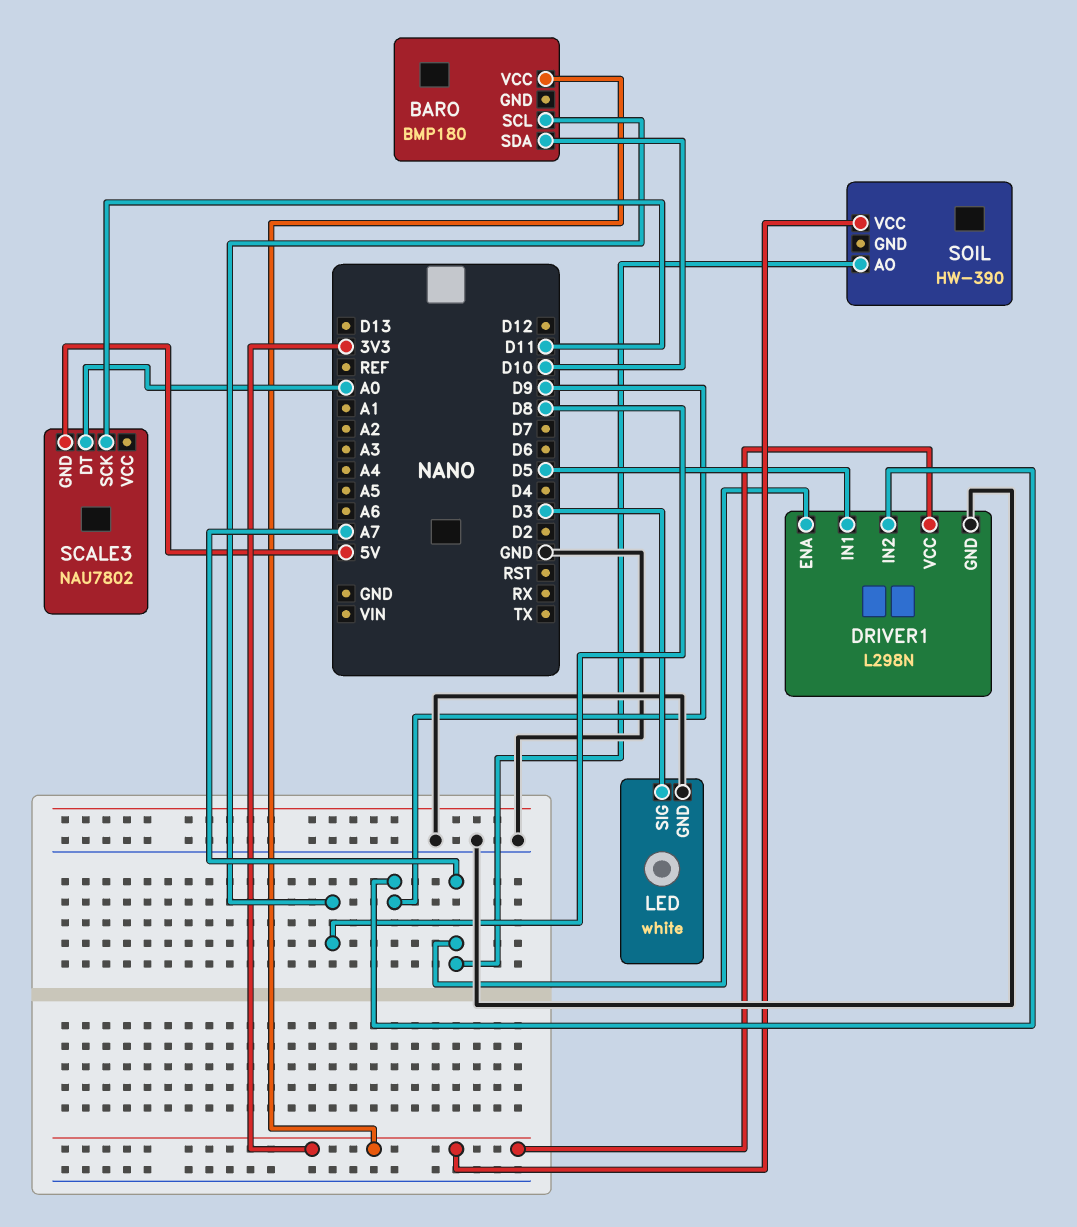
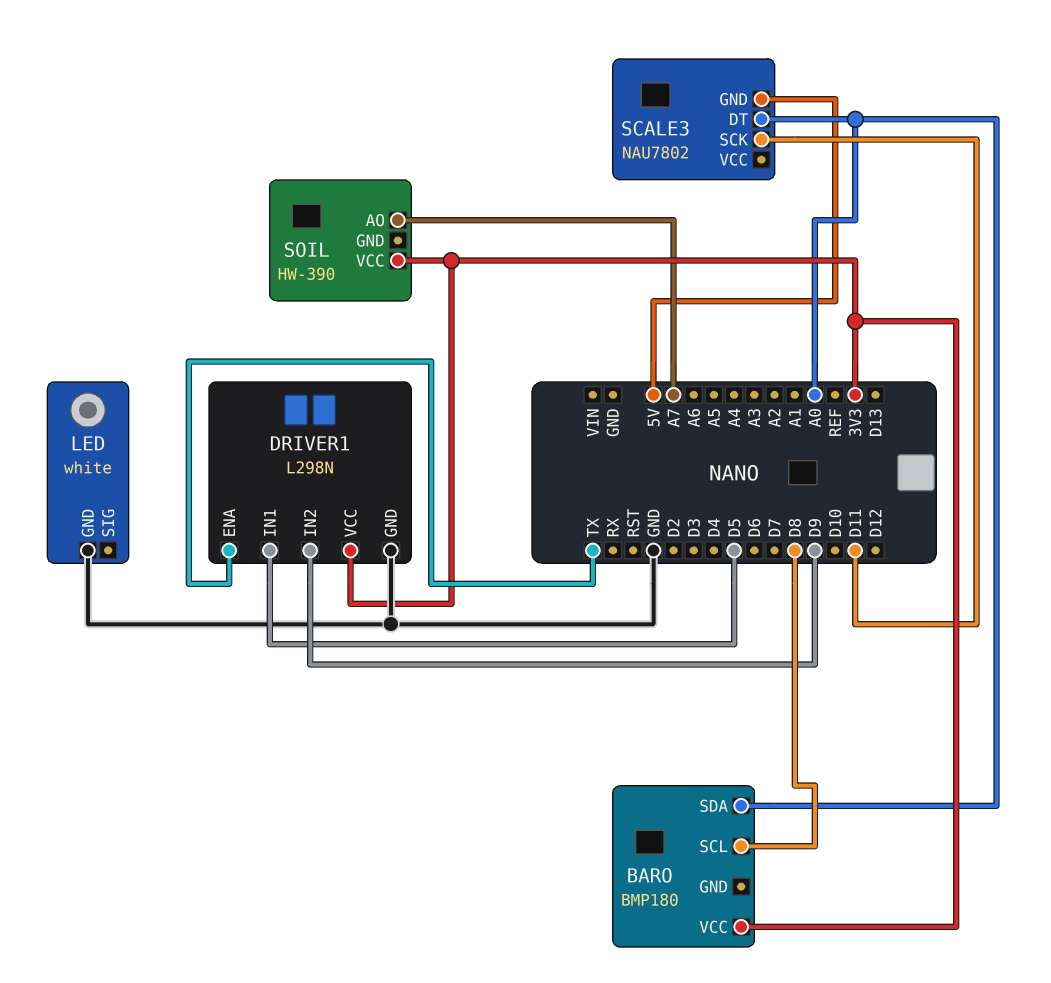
BARO pin SDA: D10 -> A0
DRIVER1 pin ENA: A7 -> TX
LED pin SIG: D3 -> none

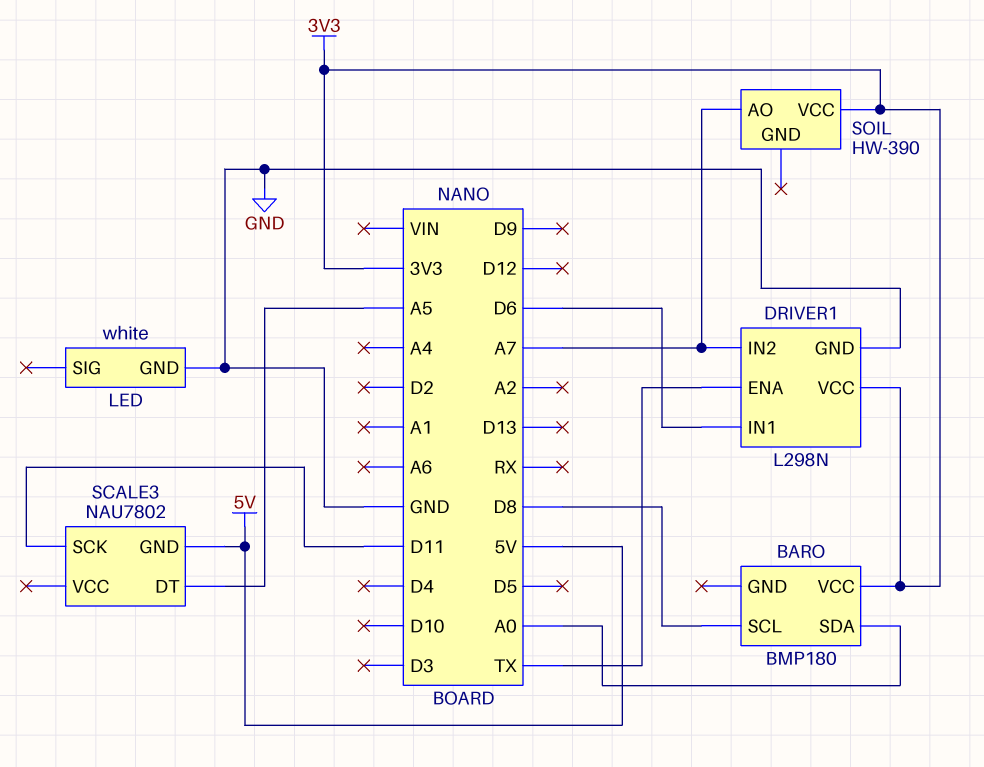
DRIVER1 pin IN1: D5 -> D6
DRIVER1 pin IN2: D9 -> A7
SCALE3 pin DT: A0 -> A5

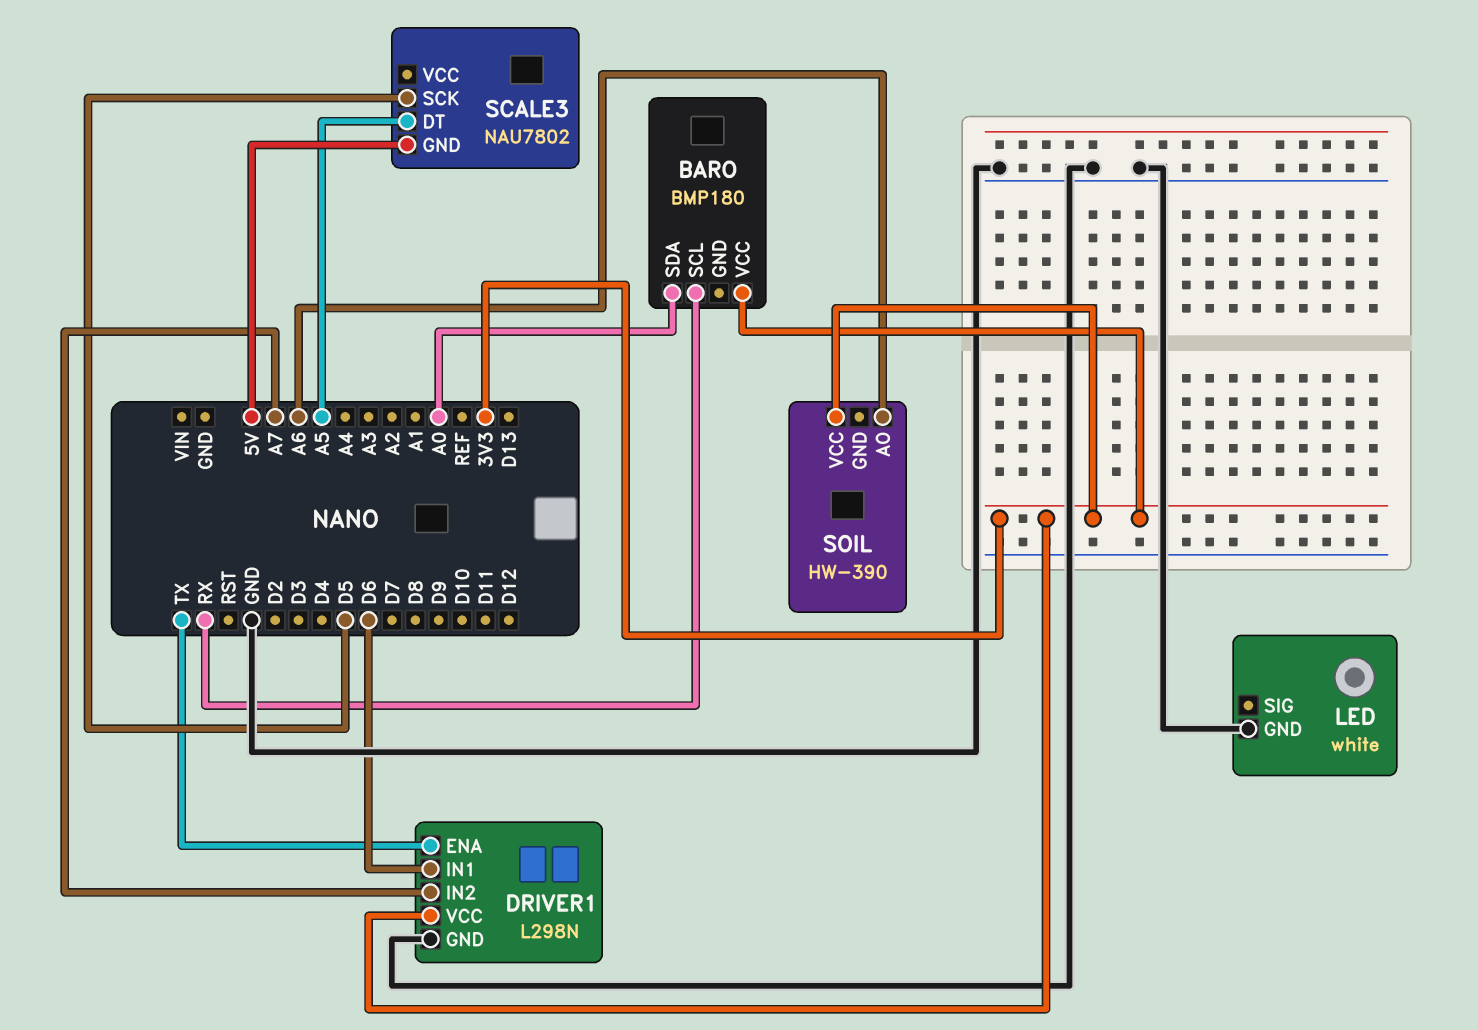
BARO pin SCL: D8 -> RX
SCALE3 pin SCK: D11 -> D5
SOIL pin AO: A7 -> A6

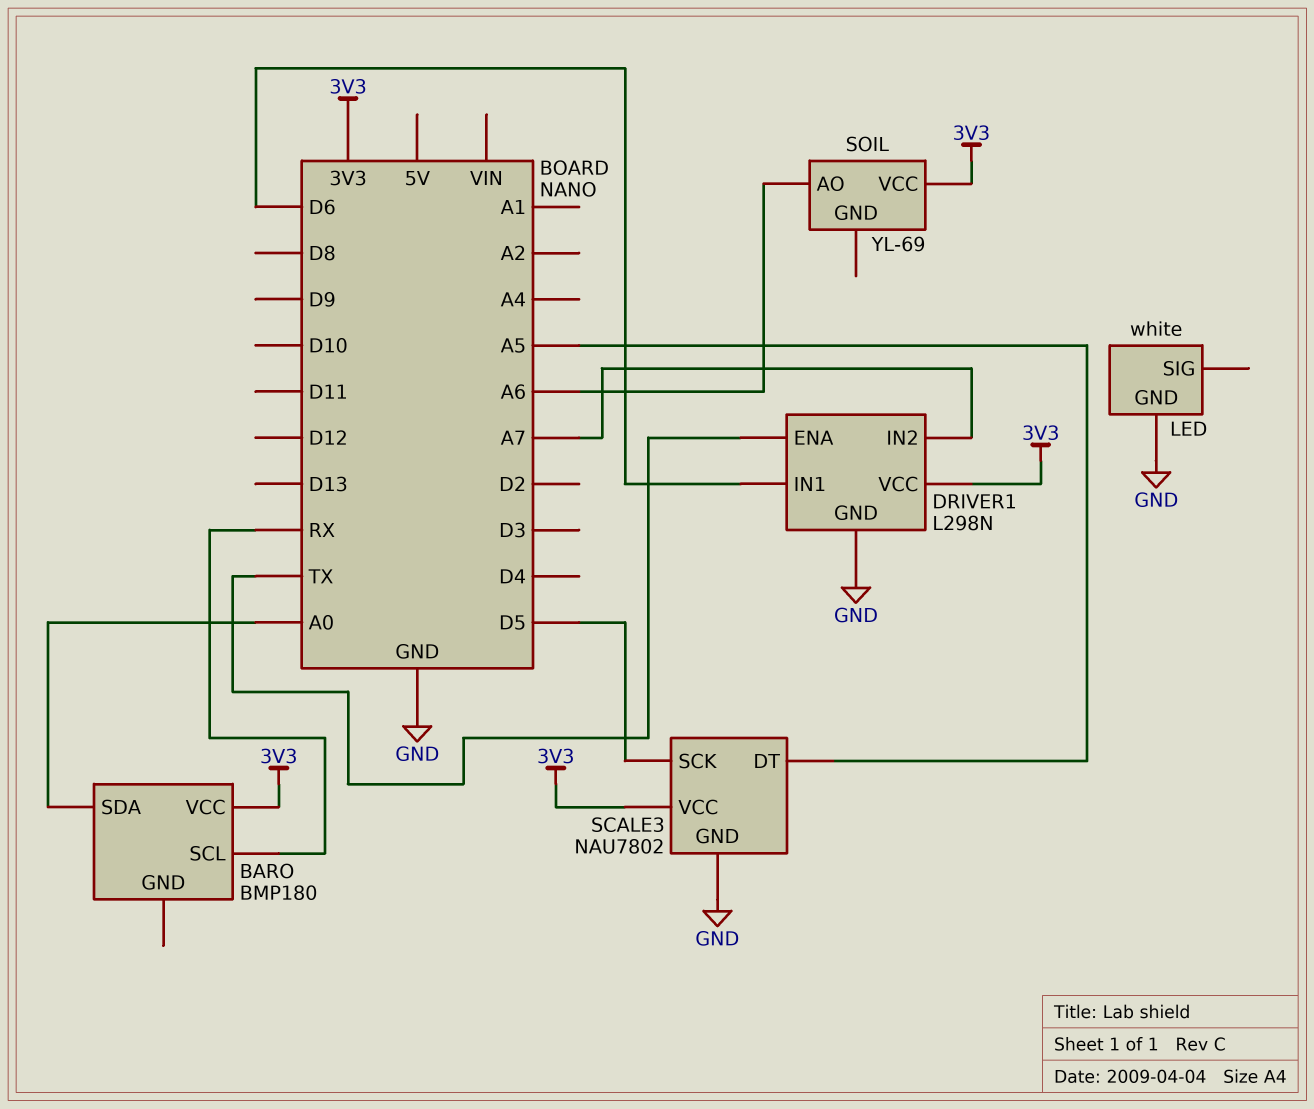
SCALE3 pin GND: 5V -> GND
SCALE3 pin VCC: none -> 3V3
SOIL: HW-390 -> YL-69

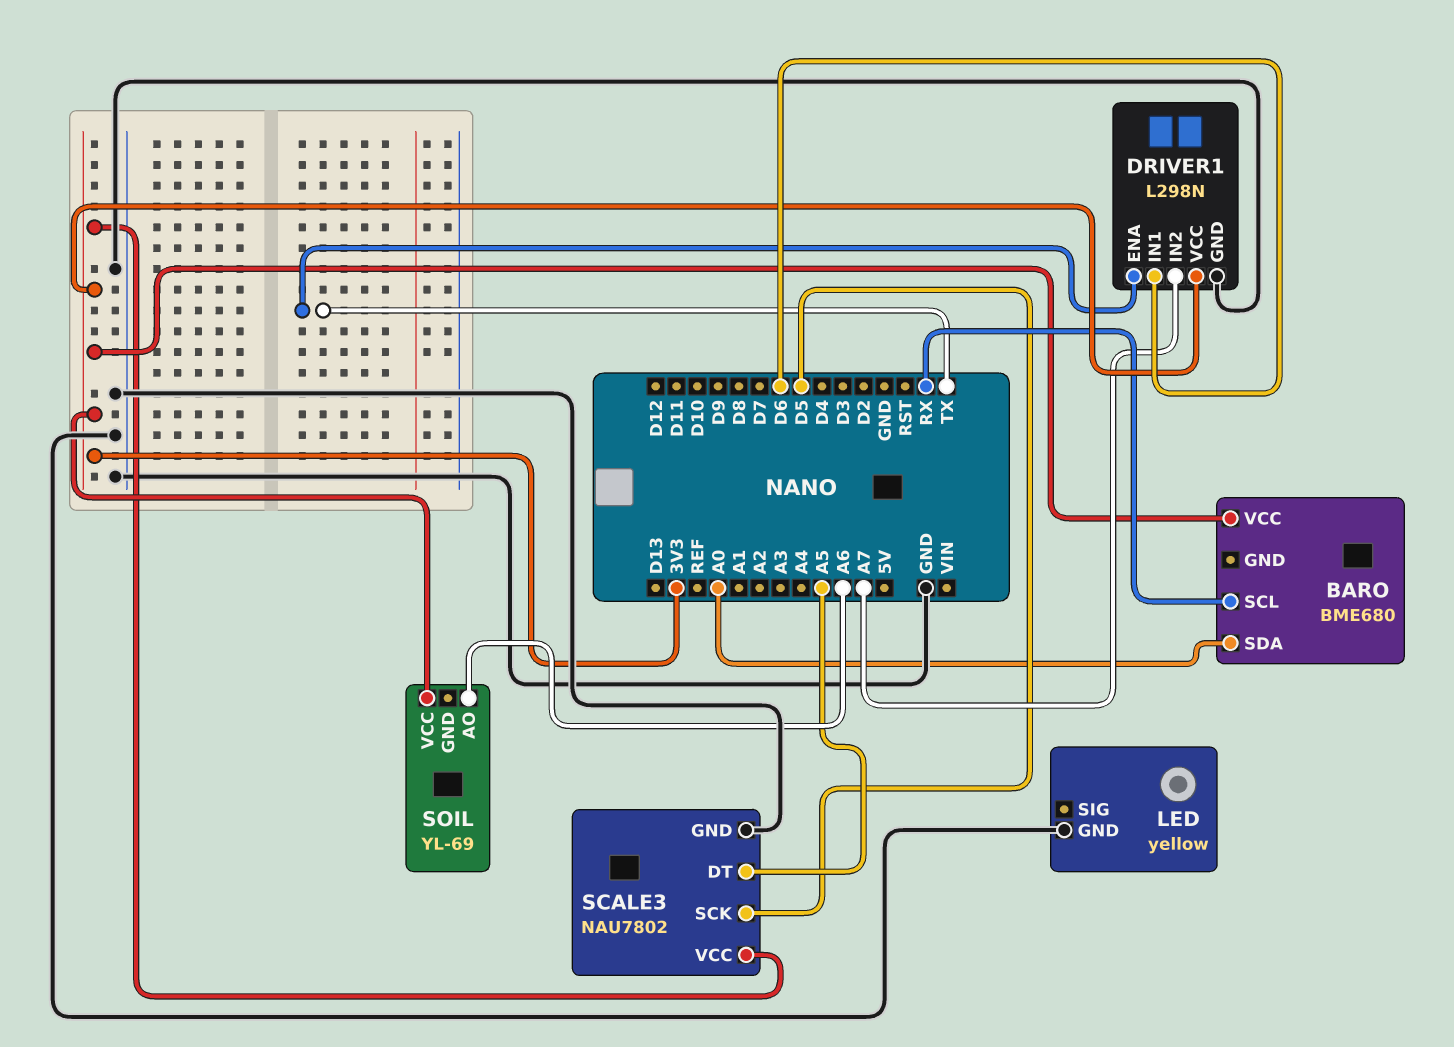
BARO: BMP180 -> BME680
LED: white -> yellow

